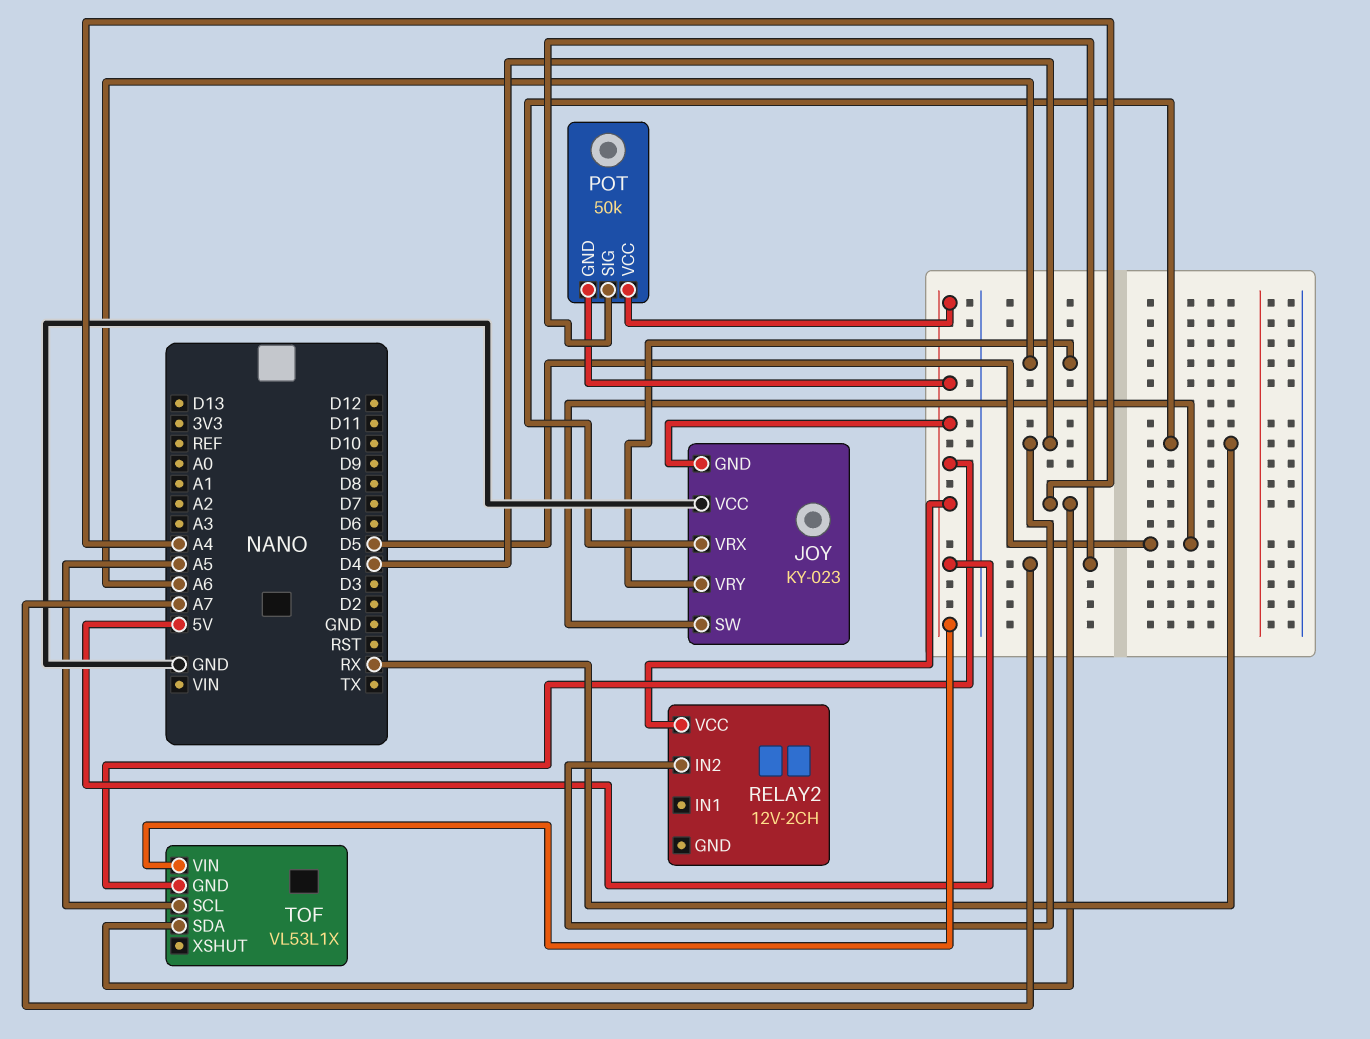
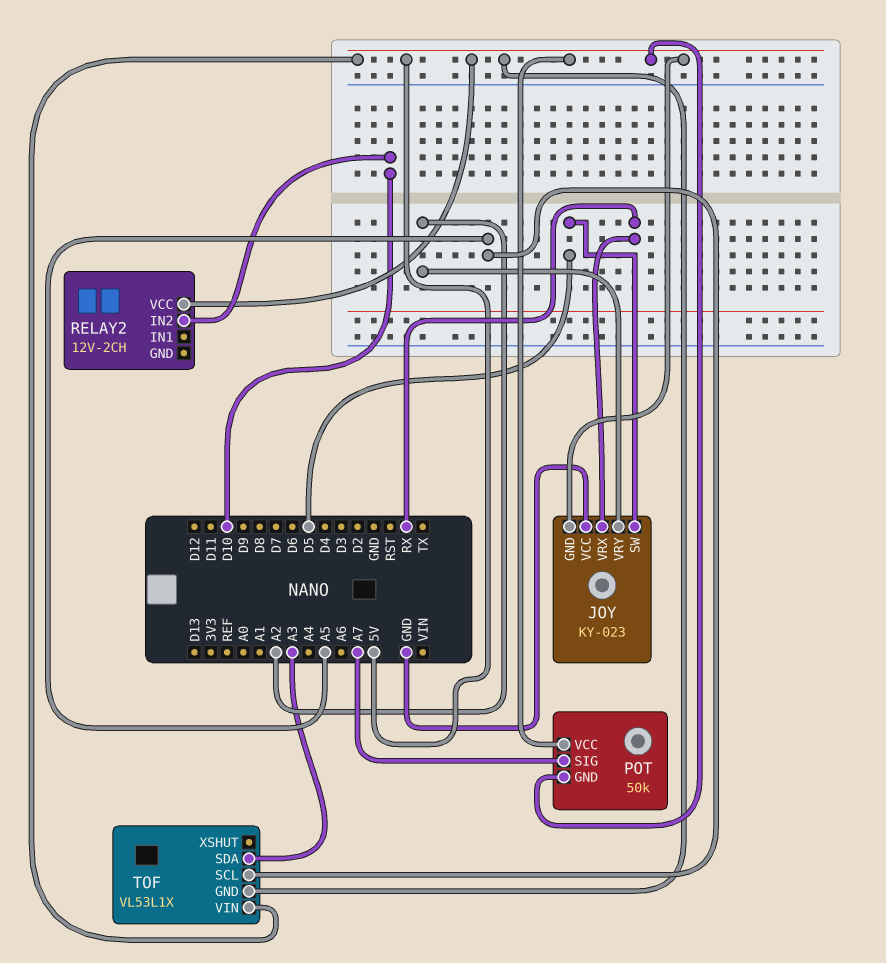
JOY pin VRY: A6 -> A2
RELAY2 pin IN2: D4 -> D10
TOF pin SDA: A4 -> A3

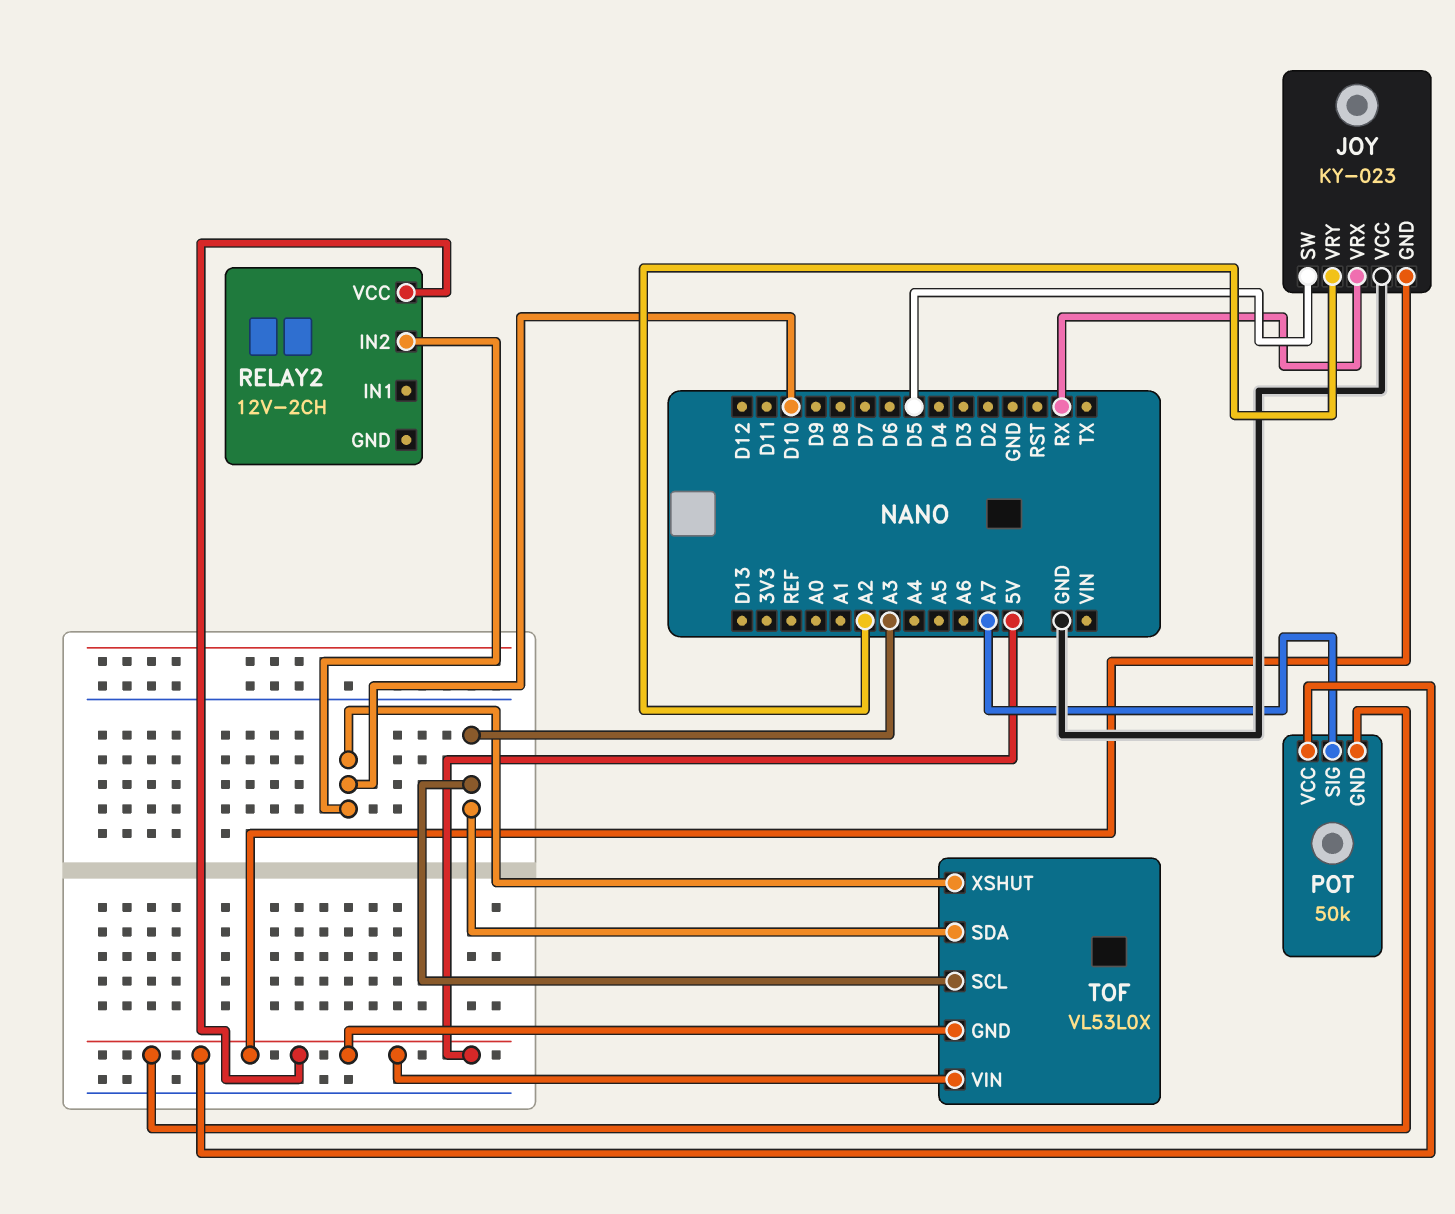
TOF: VL53L1X -> VL53L0X
TOF pin SCL: A5 -> A3
TOF pin XSHUT: none -> D10

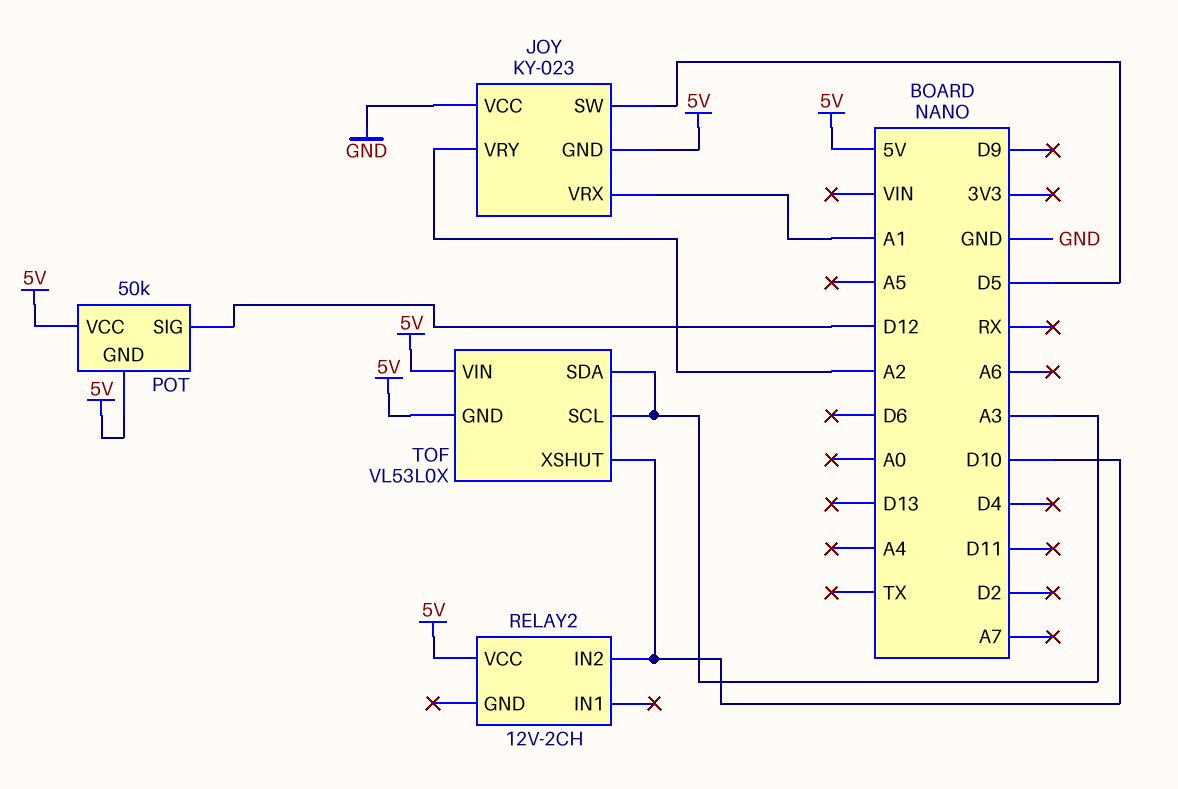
JOY pin VRX: RX -> A1
POT pin SIG: A7 -> D12

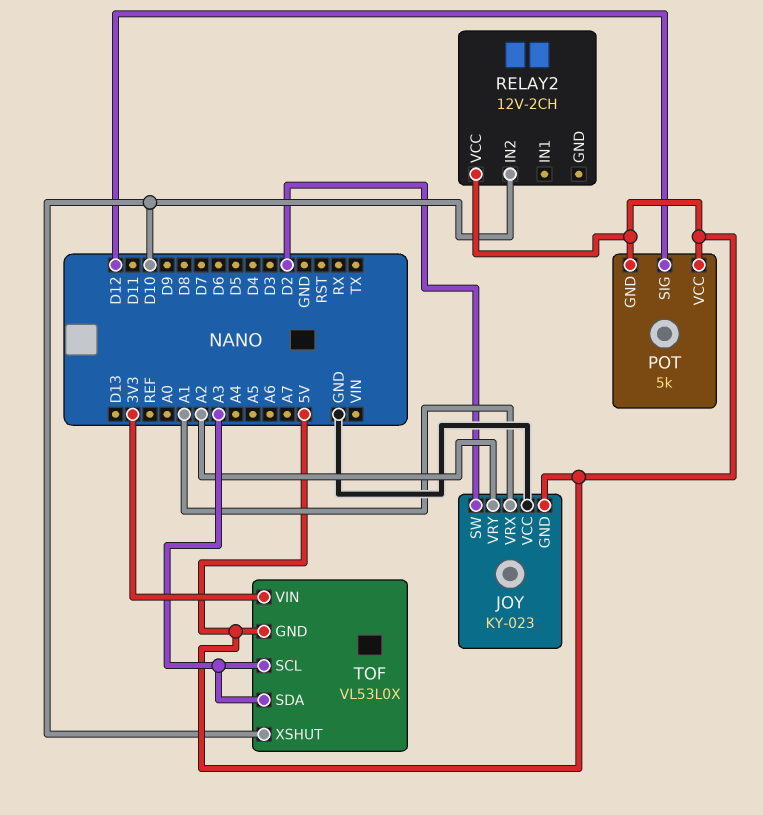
JOY pin SW: D5 -> D2
POT: 50k -> 5k
TOF pin VIN: 5V -> 3V3

